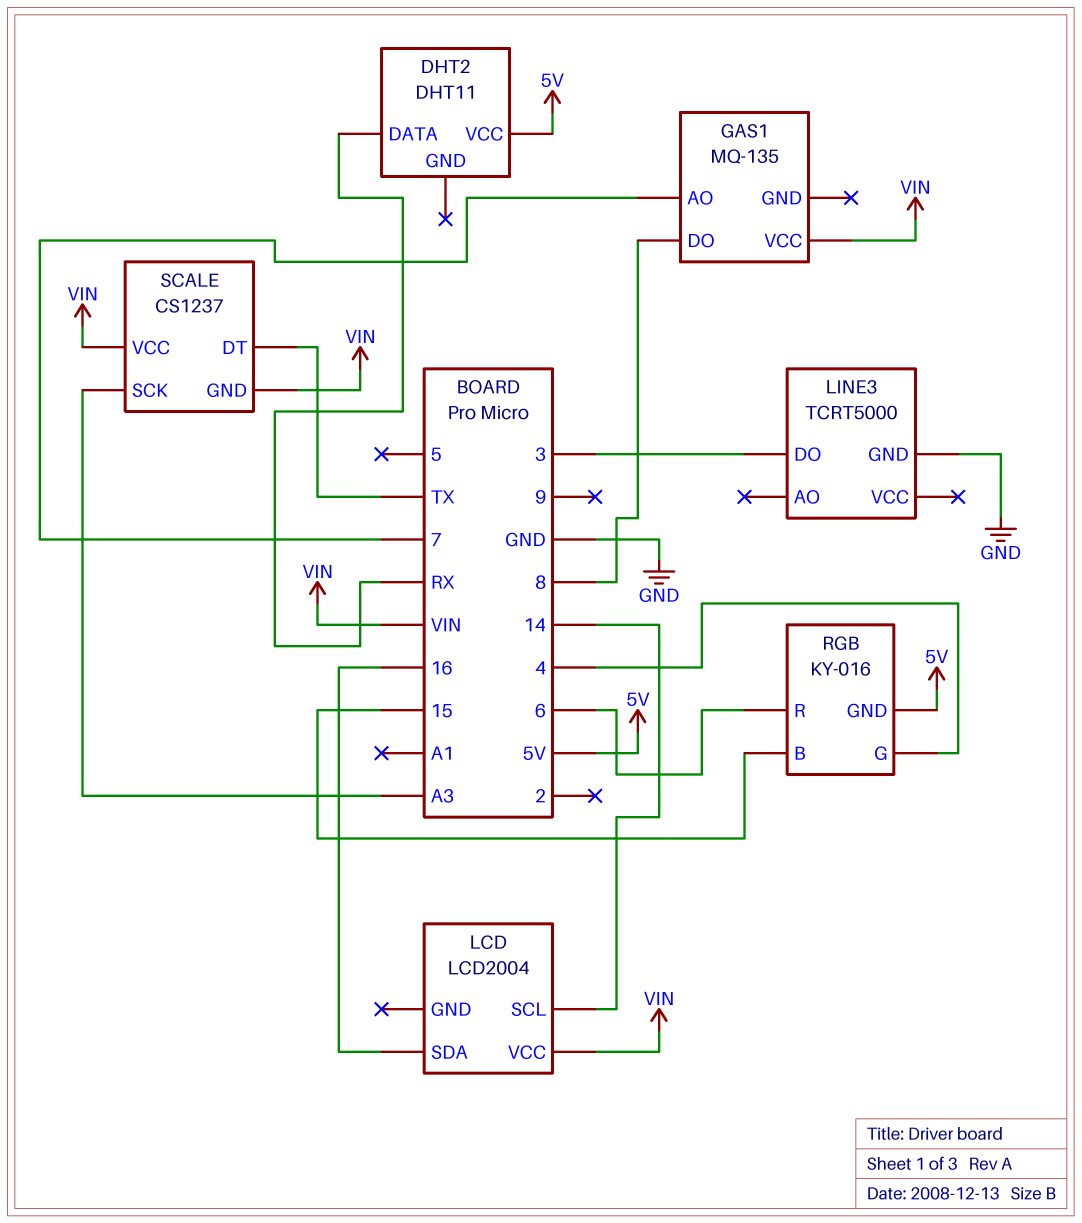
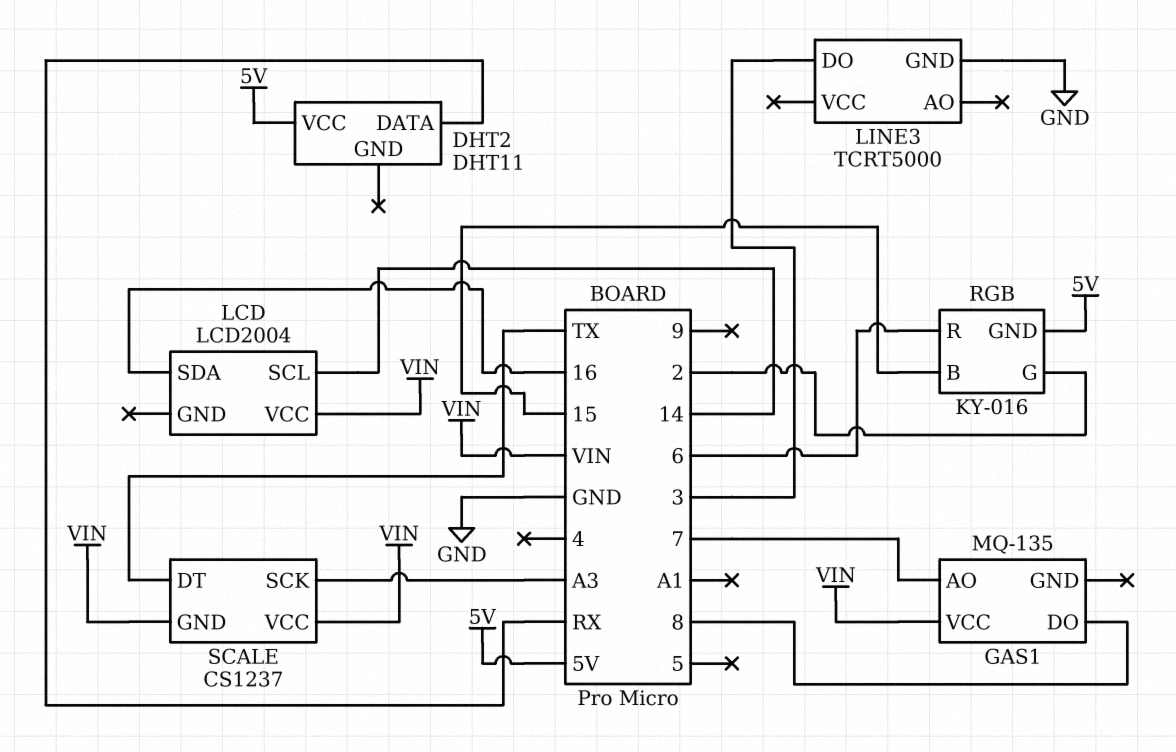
RGB pin G: 4 -> 2

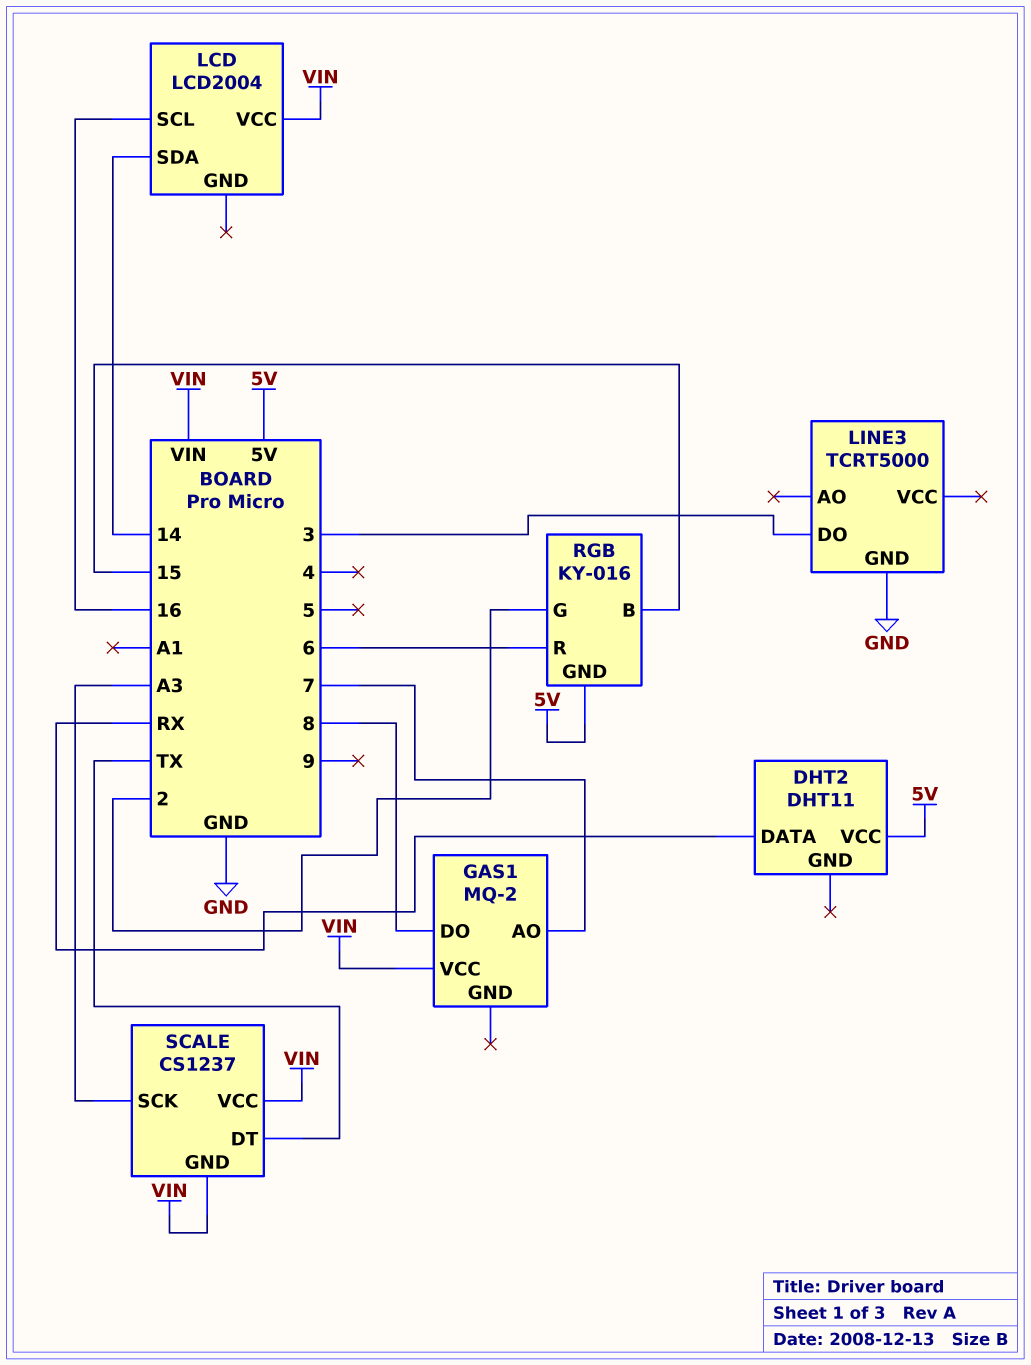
GAS1: MQ-135 -> MQ-2
LCD pin SCL: 14 -> 16
LCD pin SDA: 16 -> 14

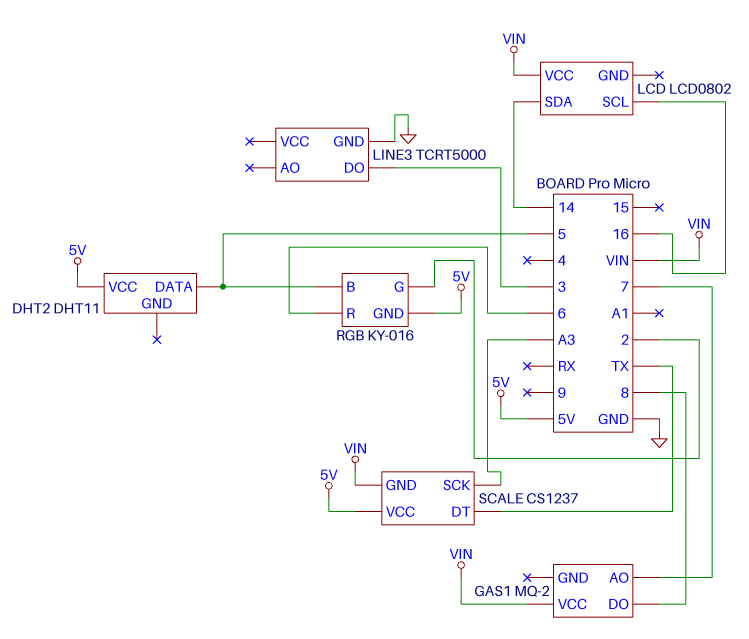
DHT2 pin DATA: RX -> 5
LCD: LCD2004 -> LCD0802
RGB pin B: 15 -> 5
SCALE pin VCC: VIN -> 5V

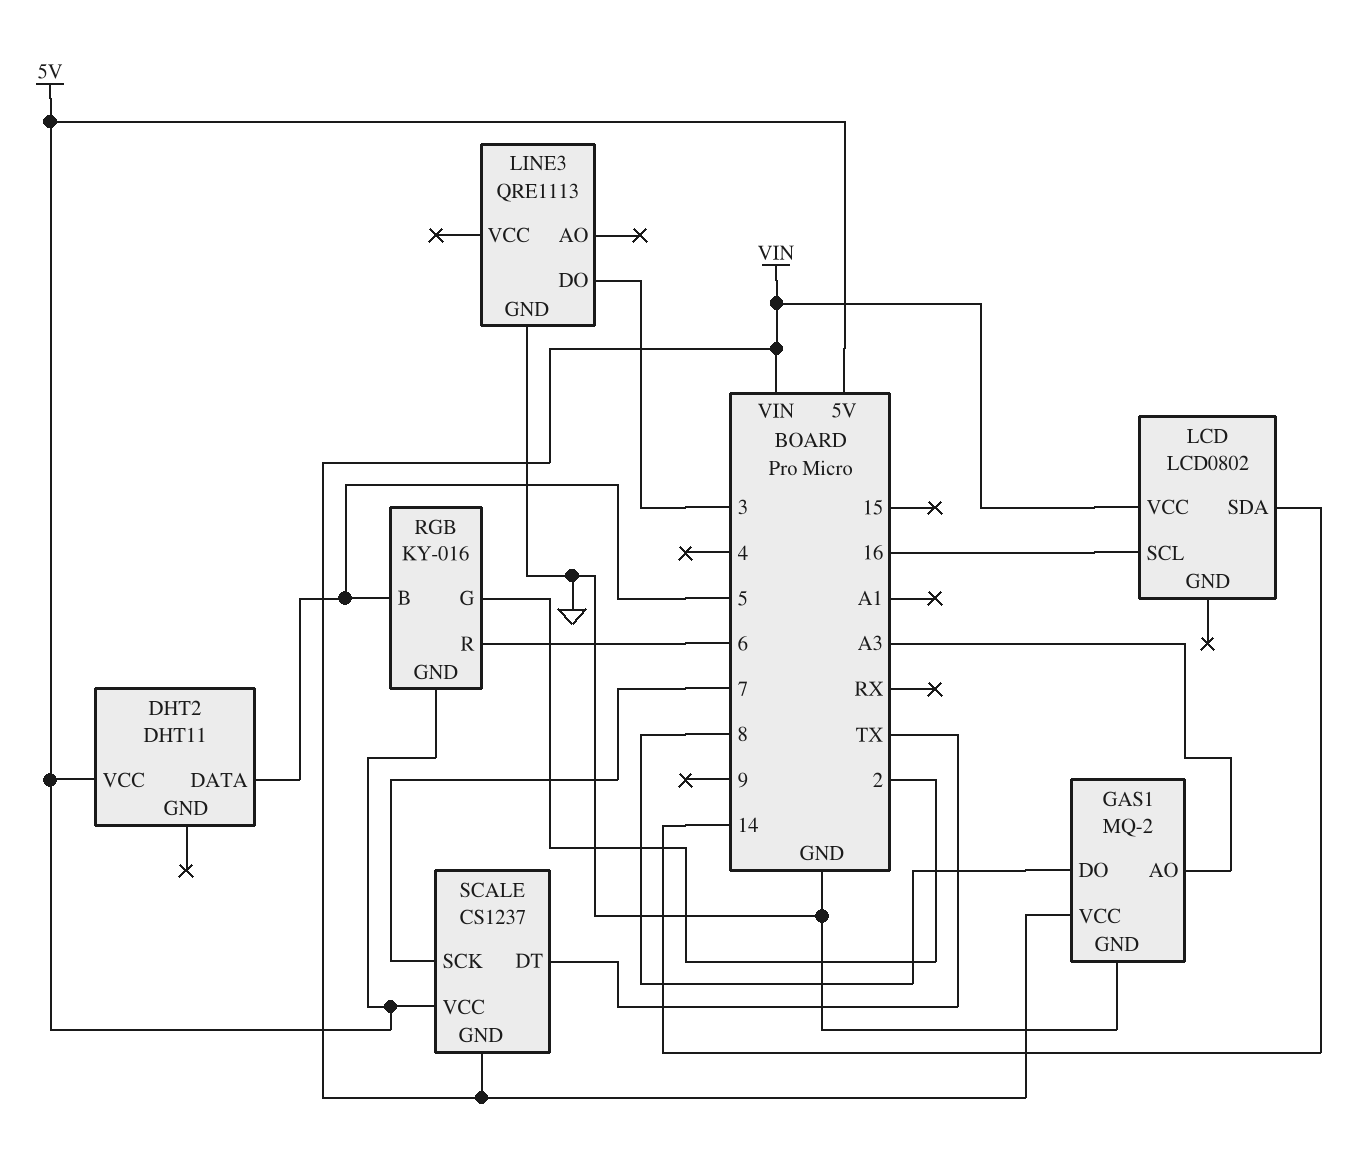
GAS1 pin AO: 7 -> A3
GAS1 pin GND: none -> GND
LINE3: TCRT5000 -> QRE1113
SCALE pin SCK: A3 -> 7

